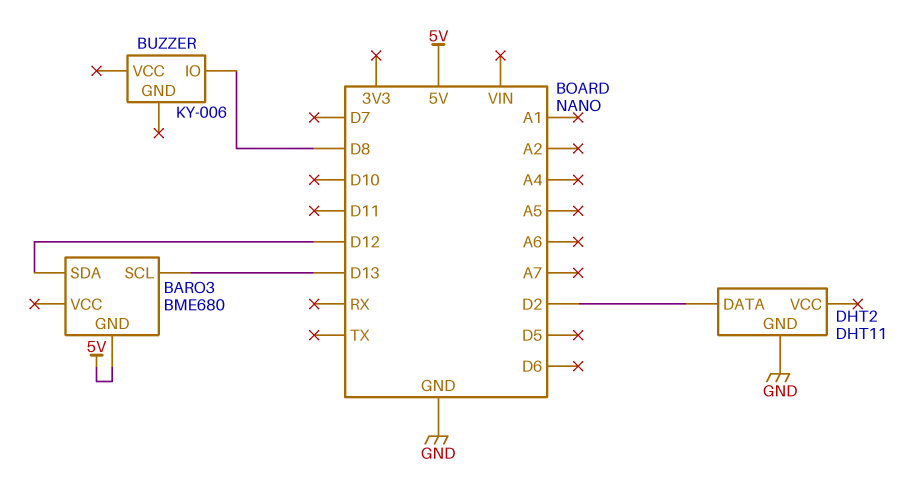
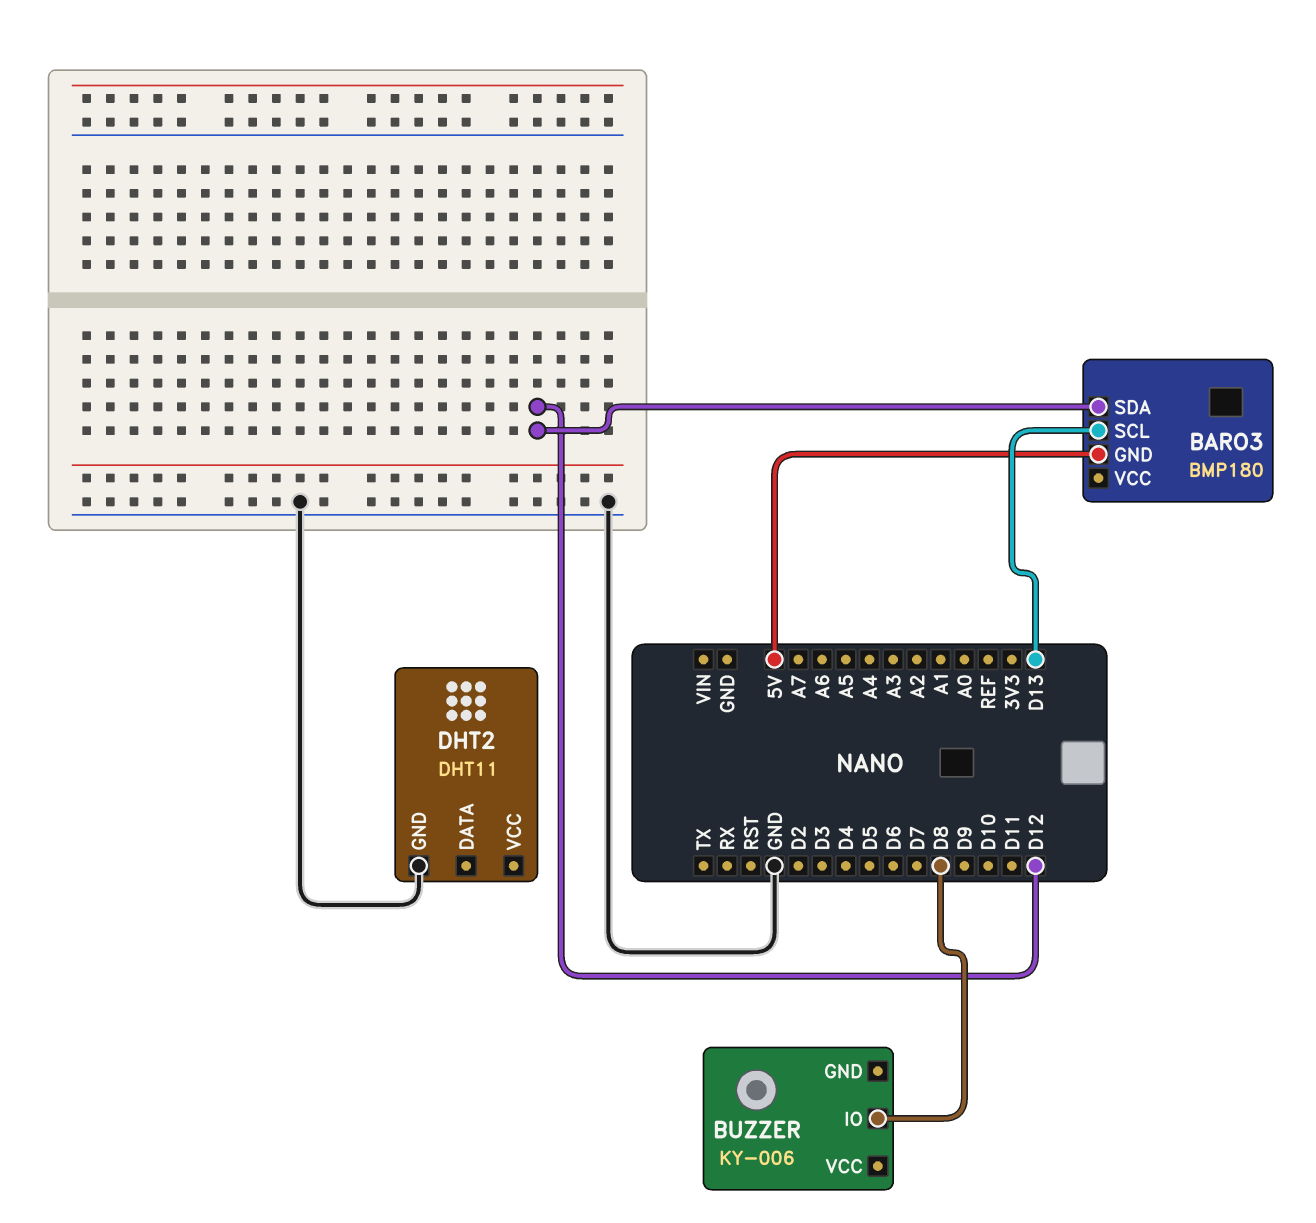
BARO3: BME680 -> BMP180
DHT2 pin DATA: D2 -> none

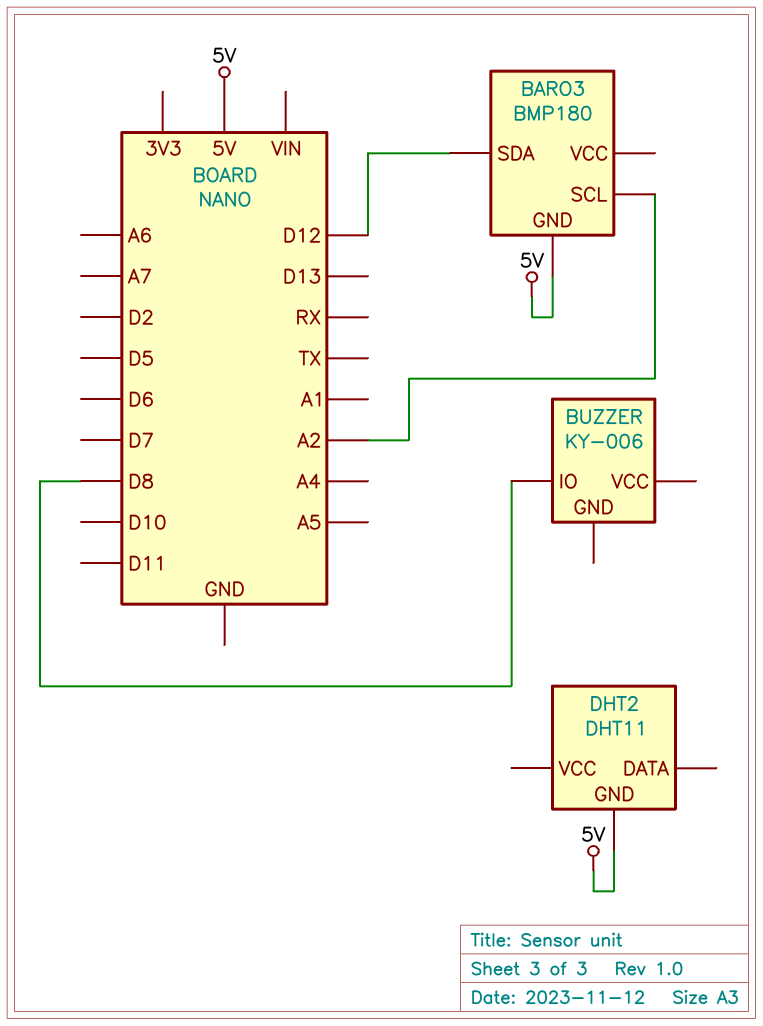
BARO3 pin SCL: D13 -> A2
DHT2 pin GND: GND -> 5V

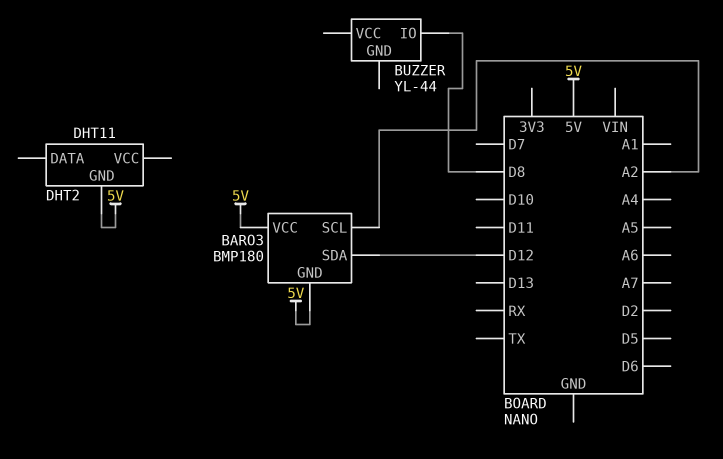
BARO3 pin VCC: none -> 5V
BUZZER: KY-006 -> YL-44

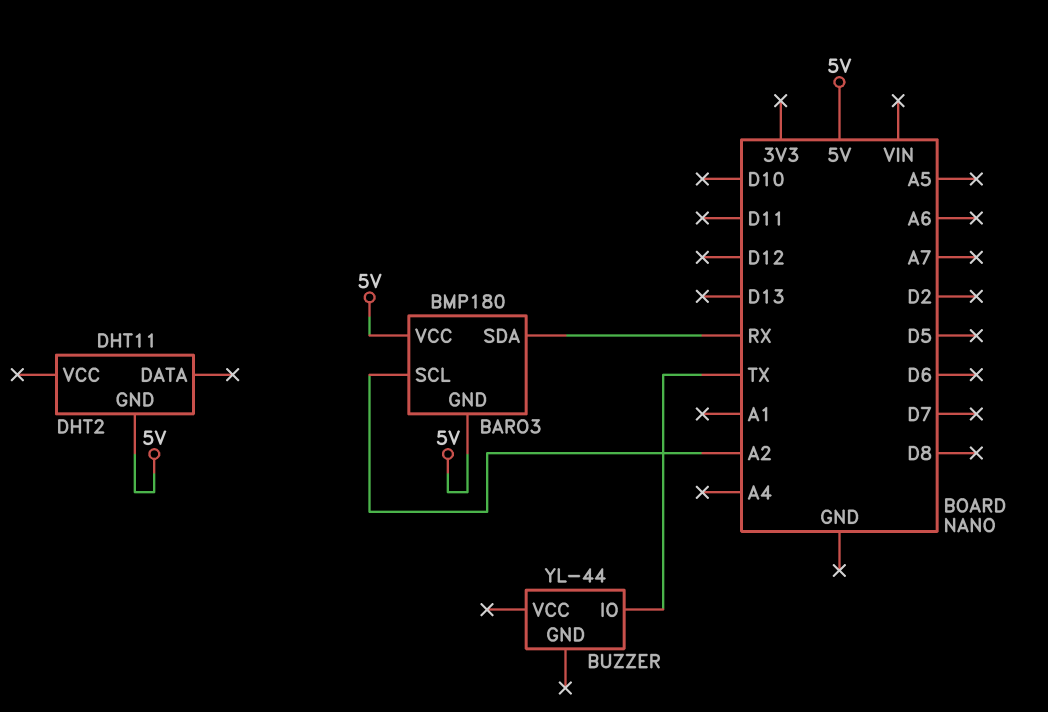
BARO3 pin SDA: D12 -> RX
BUZZER pin IO: D8 -> TX

